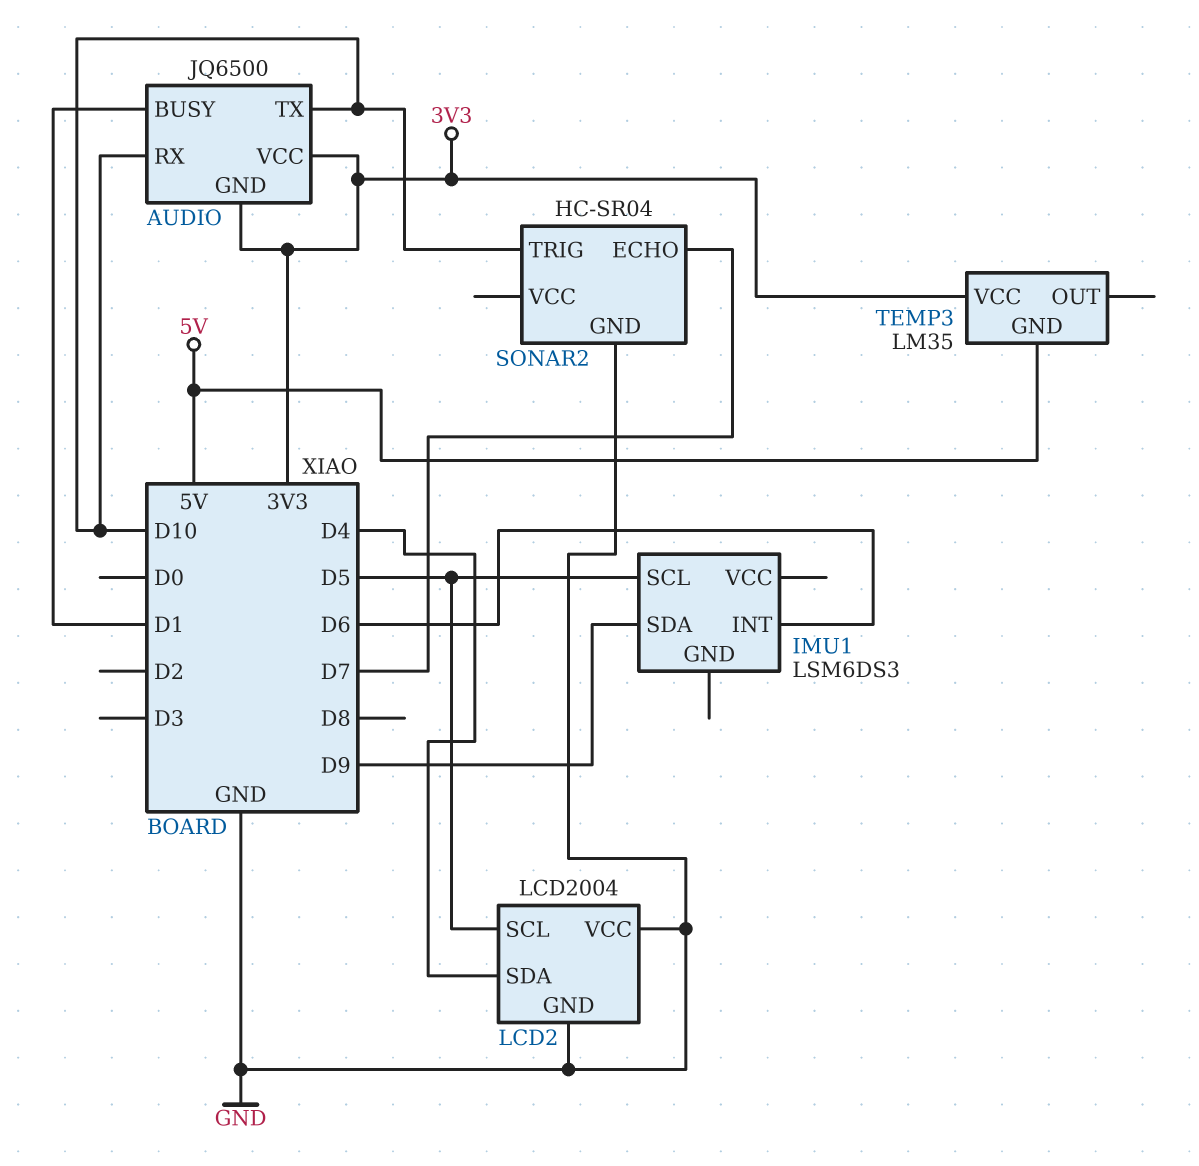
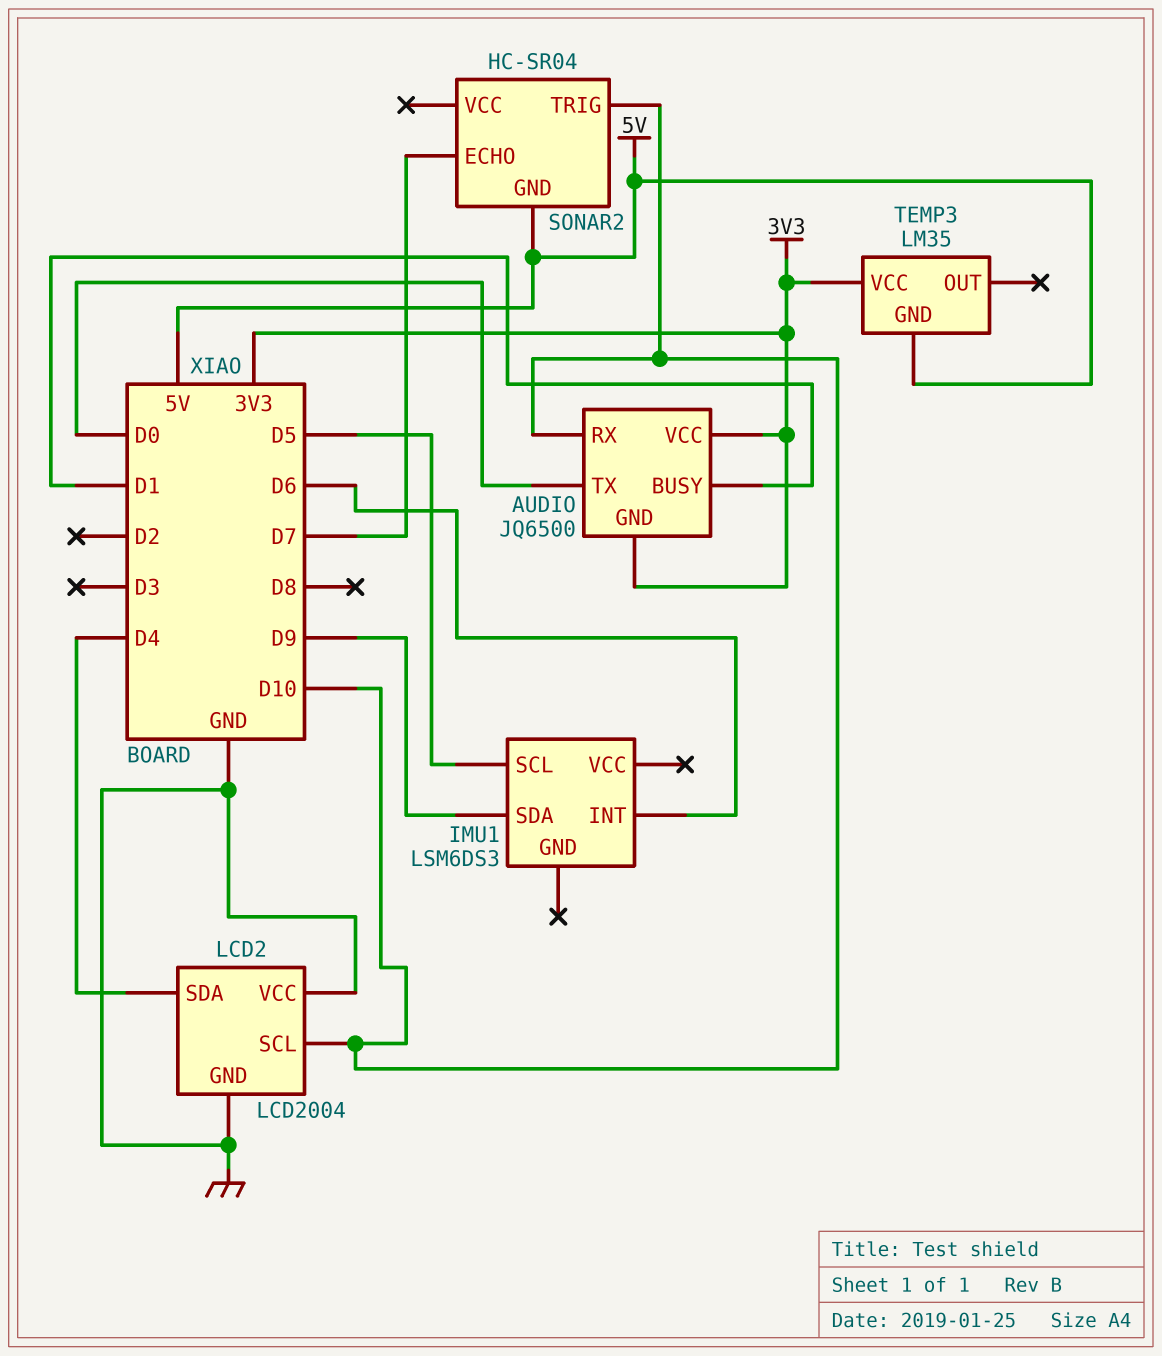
AUDIO pin TX: D10 -> D0
LCD2 pin SCL: D5 -> D10
SONAR2 pin GND: GND -> 5V

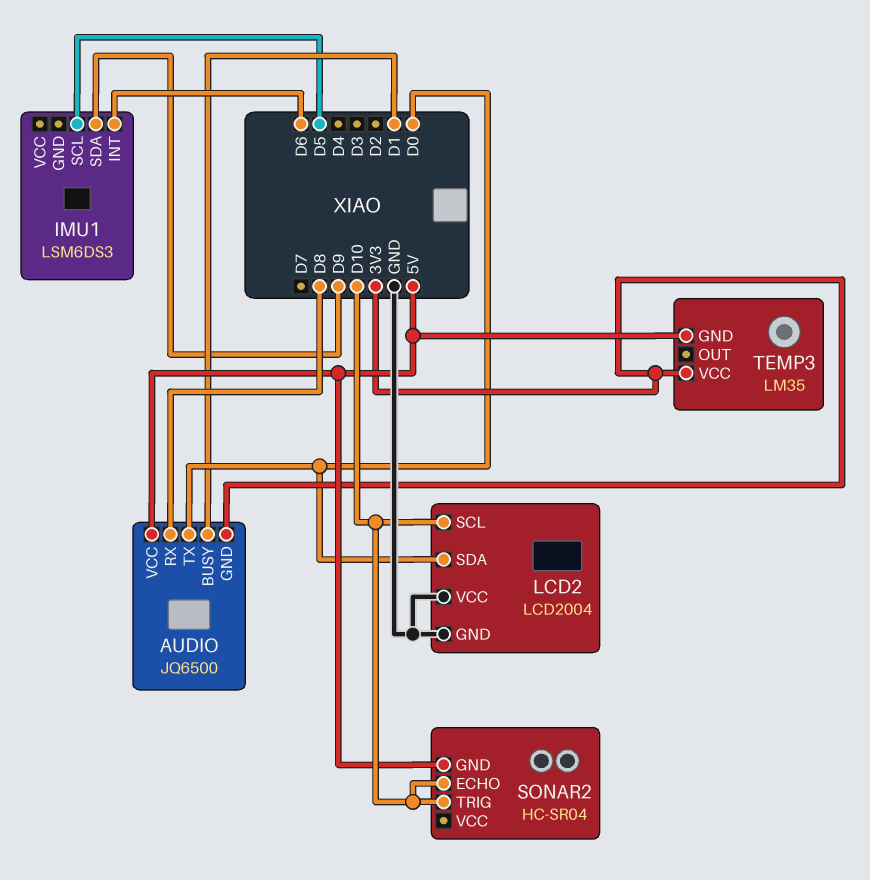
AUDIO pin RX: D10 -> D8
AUDIO pin VCC: 3V3 -> 5V
LCD2 pin SDA: D4 -> D0
SONAR2 pin ECHO: D7 -> D10

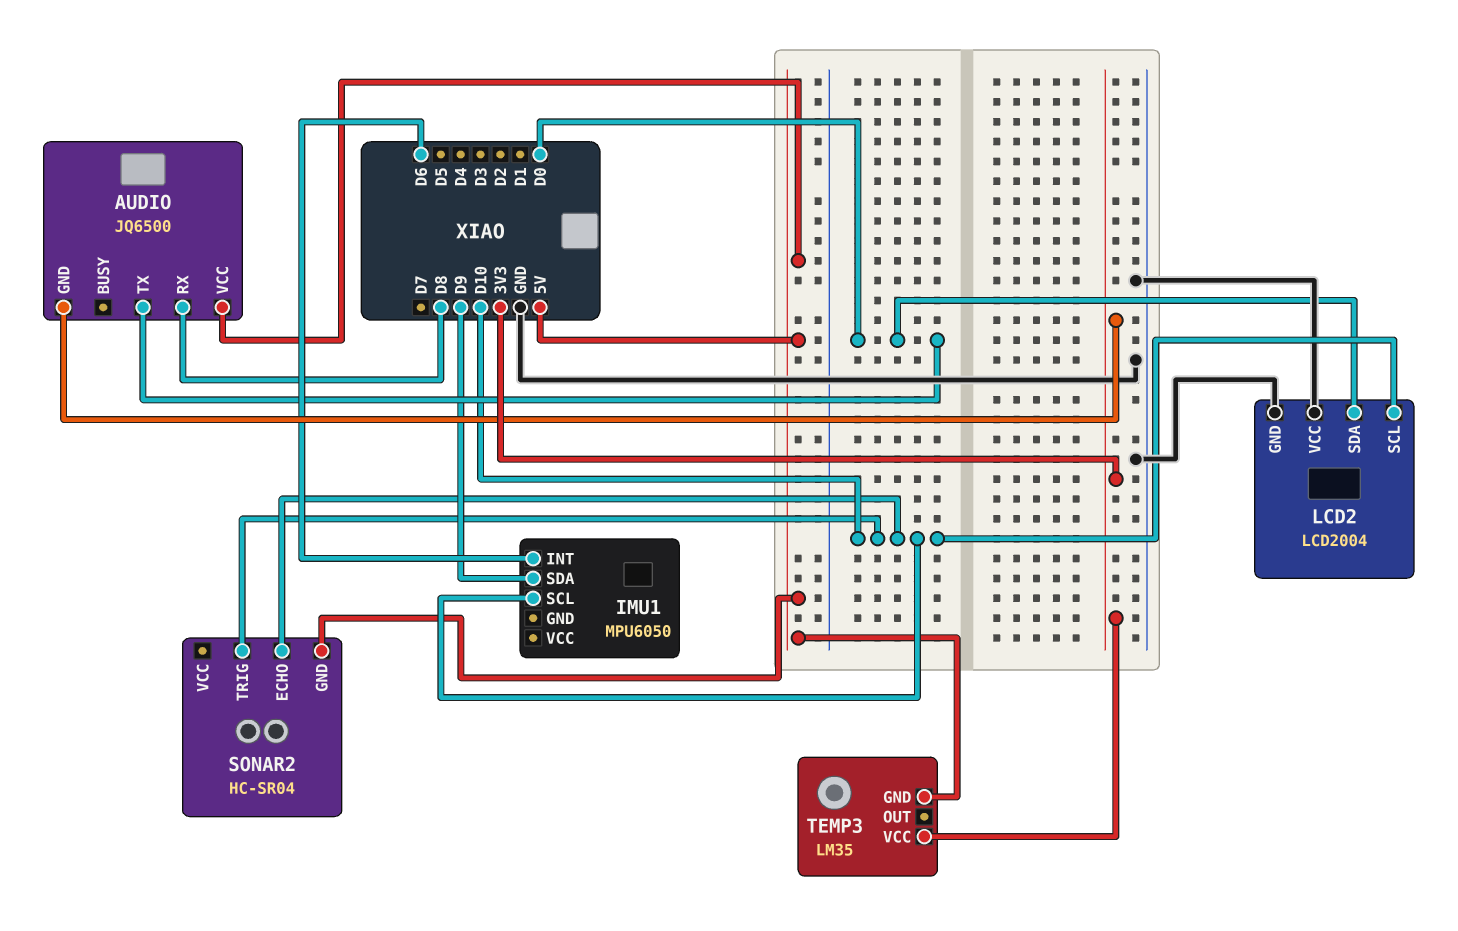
AUDIO pin BUSY: D1 -> none
IMU1: LSM6DS3 -> MPU6050
IMU1 pin SCL: D5 -> D10

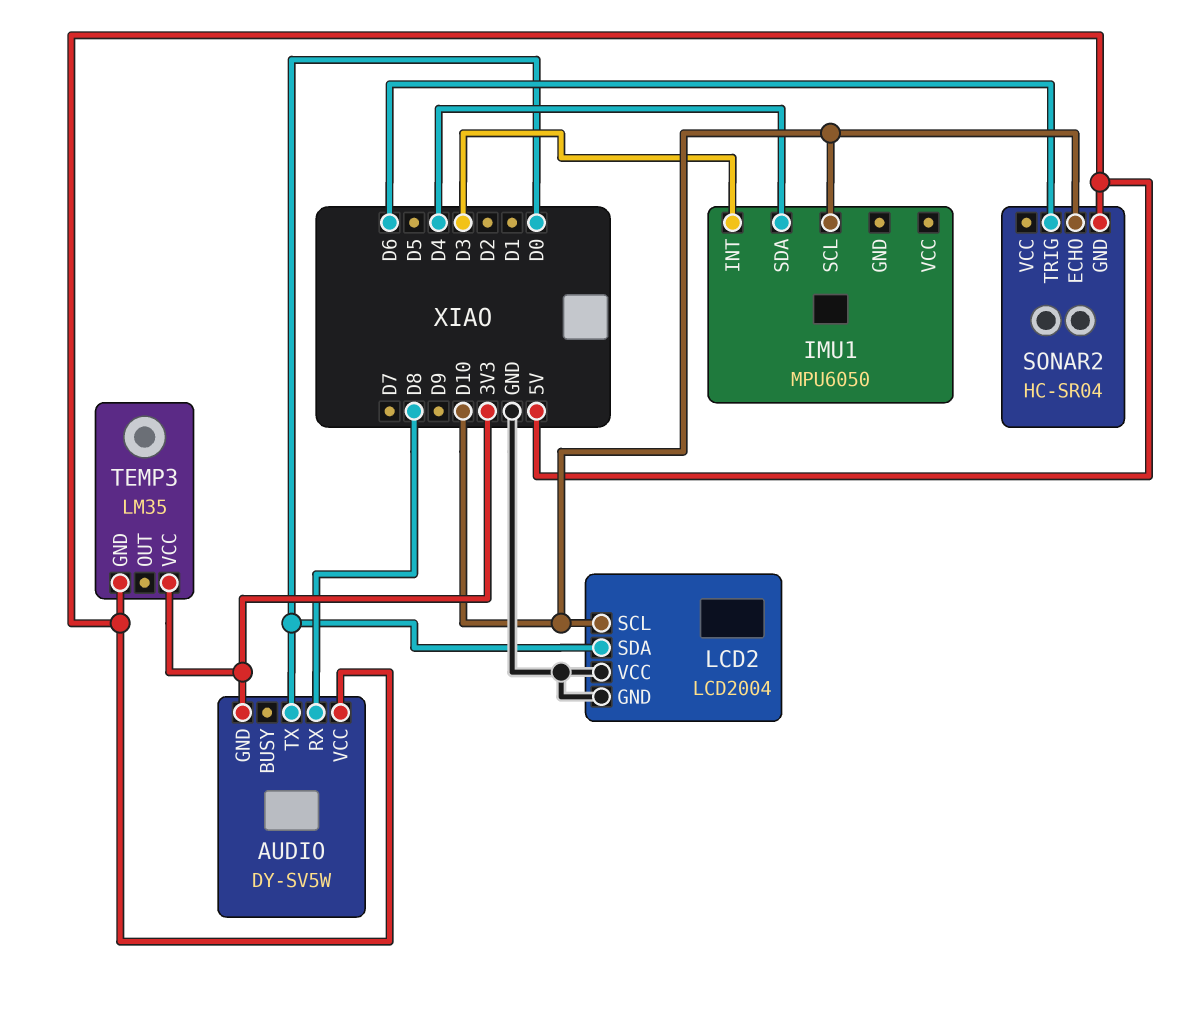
AUDIO: JQ6500 -> DY-SV5W
IMU1 pin INT: D6 -> D3
IMU1 pin SDA: D9 -> D4
SONAR2 pin TRIG: D10 -> D6

